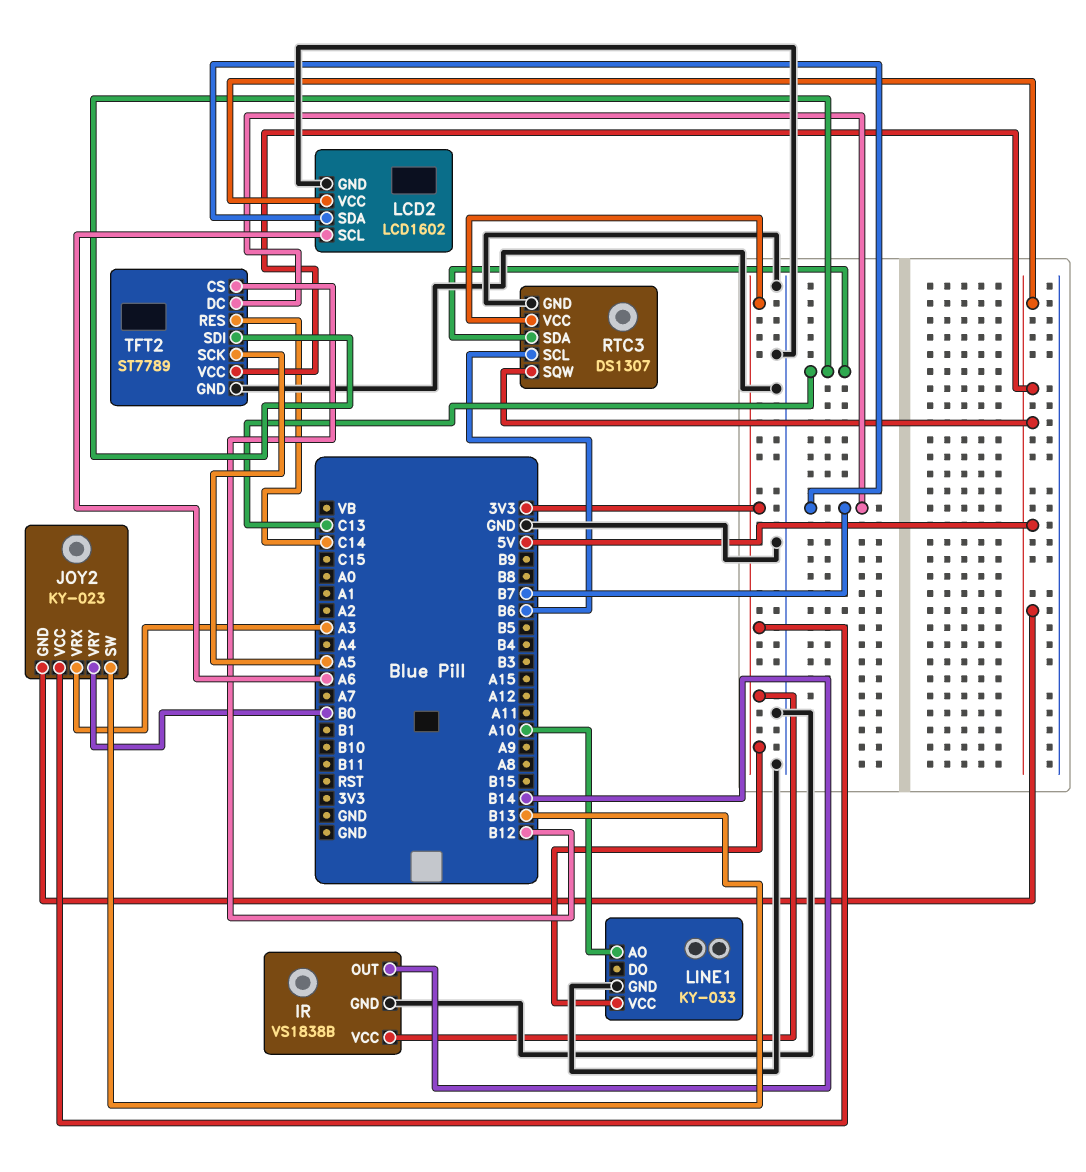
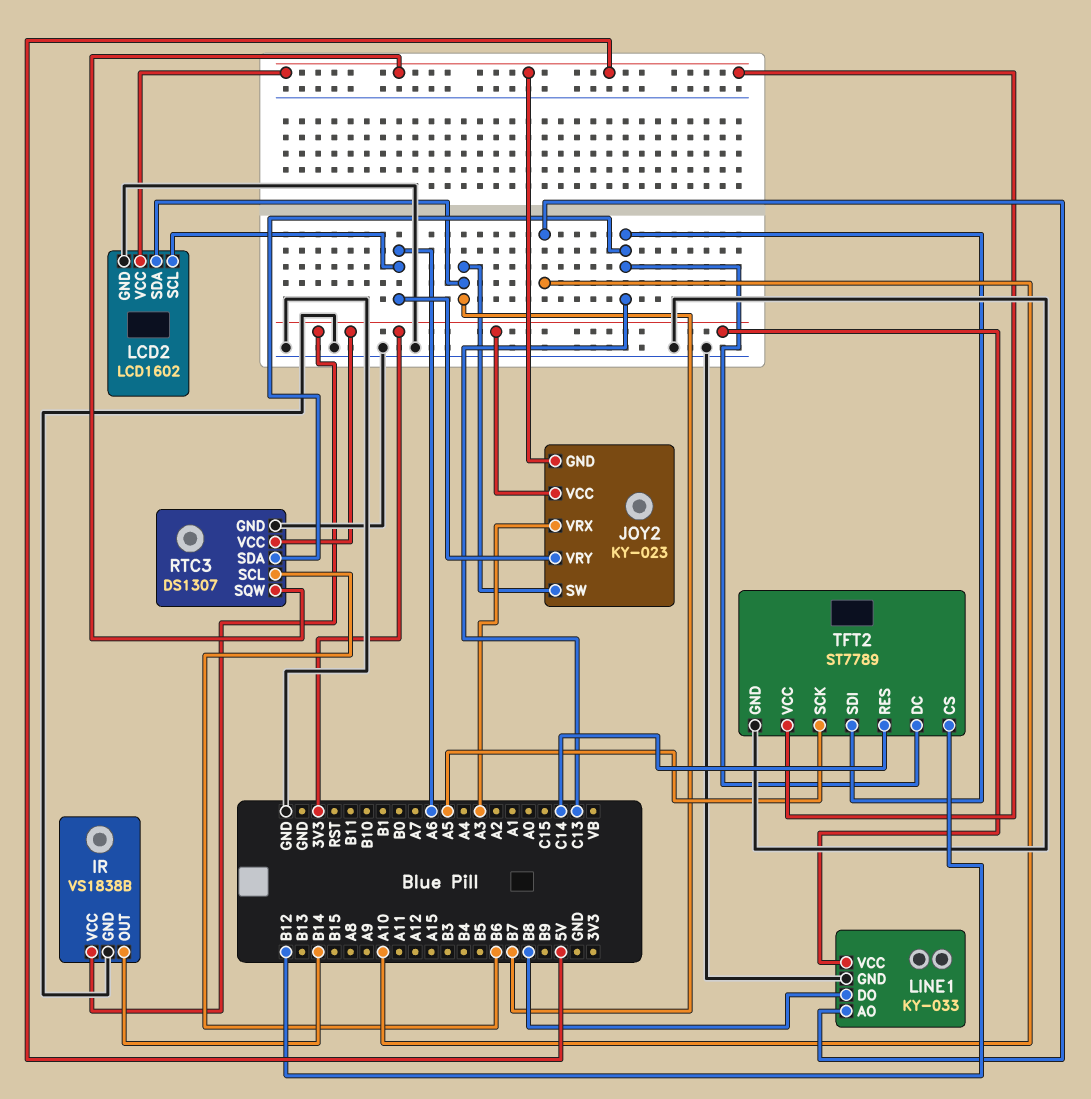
JOY2 pin SW: B13 -> B7
JOY2 pin VRY: B0 -> A6
LINE1 pin DO: none -> B8
TFT2 pin DC: B7 -> C13

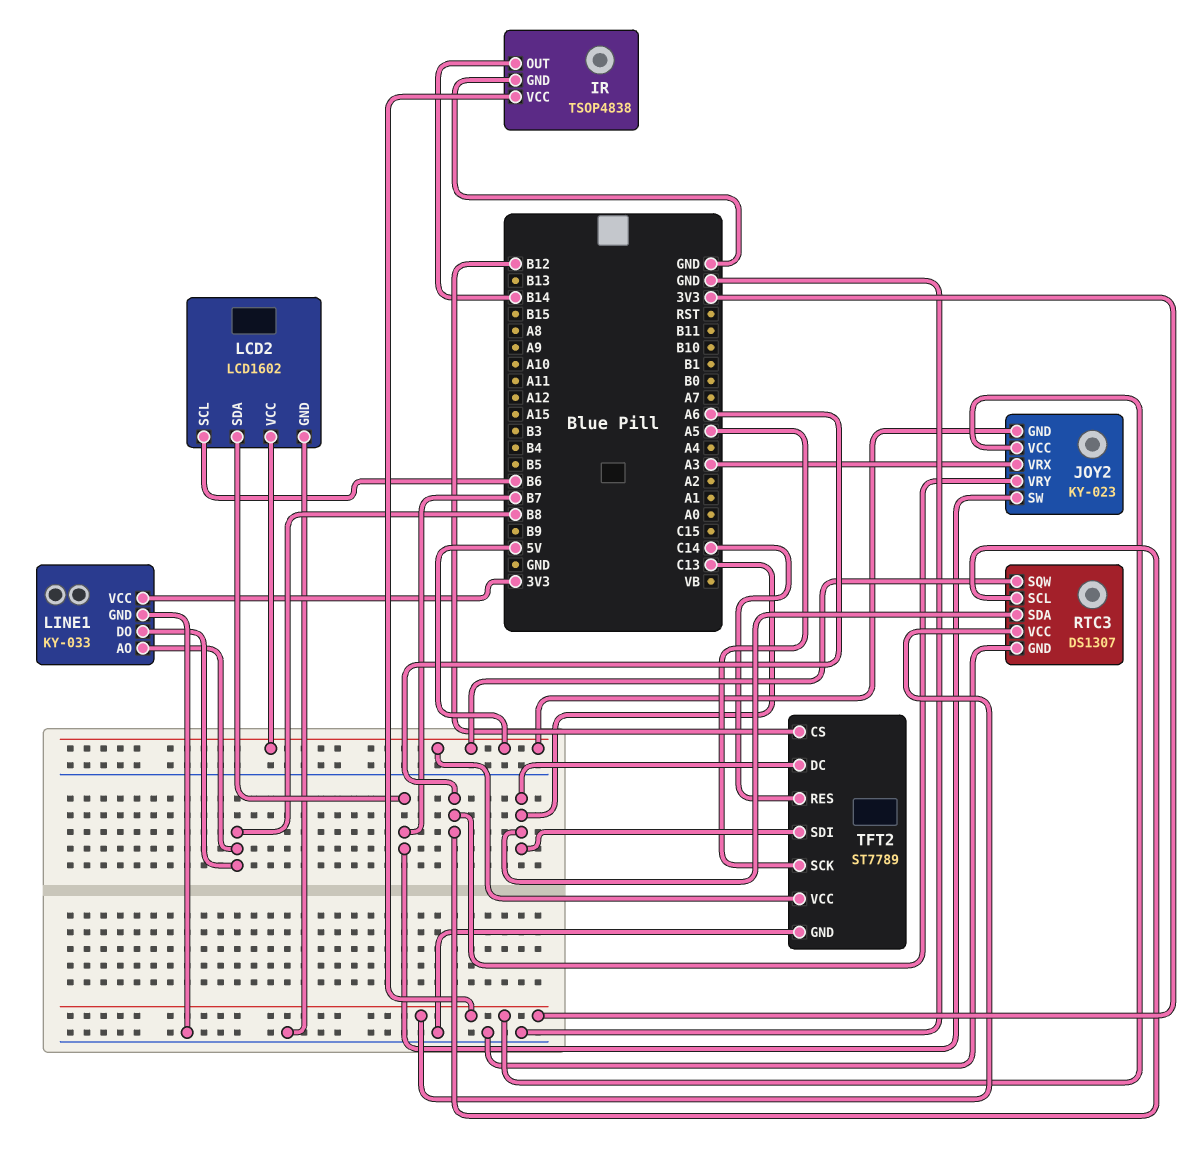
IR: VS1838B -> TSOP4838
LCD2 pin SCL: A6 -> B6
LINE1 pin AO: A10 -> B8
RTC3 pin SCL: B6 -> A6

